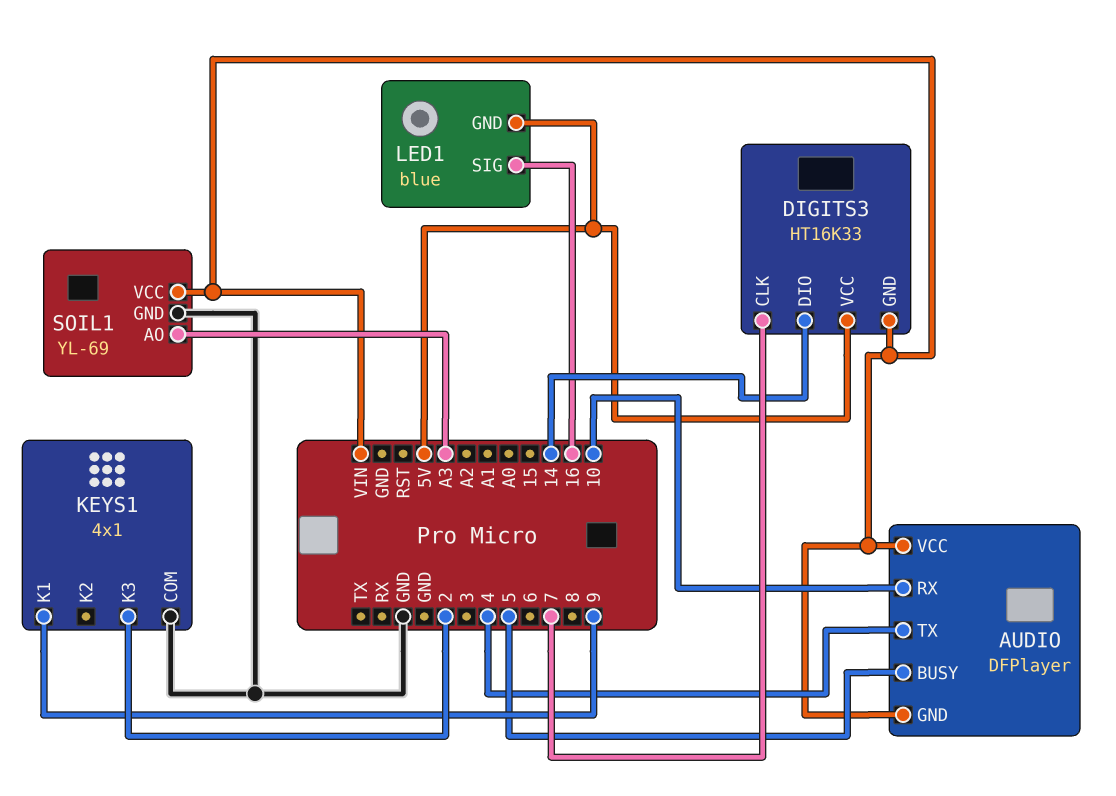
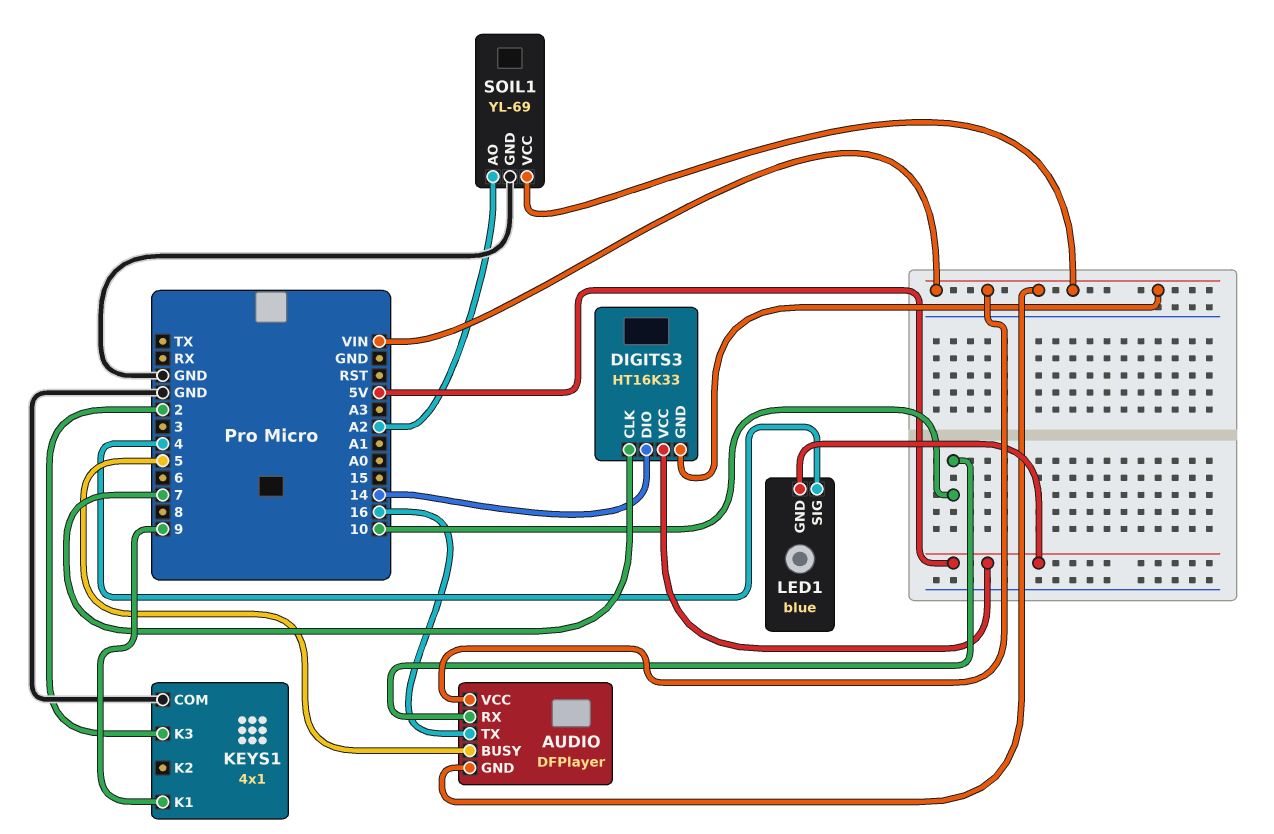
AUDIO pin TX: 4 -> 16
LED1 pin SIG: 16 -> 4
SOIL1 pin AO: A3 -> A2

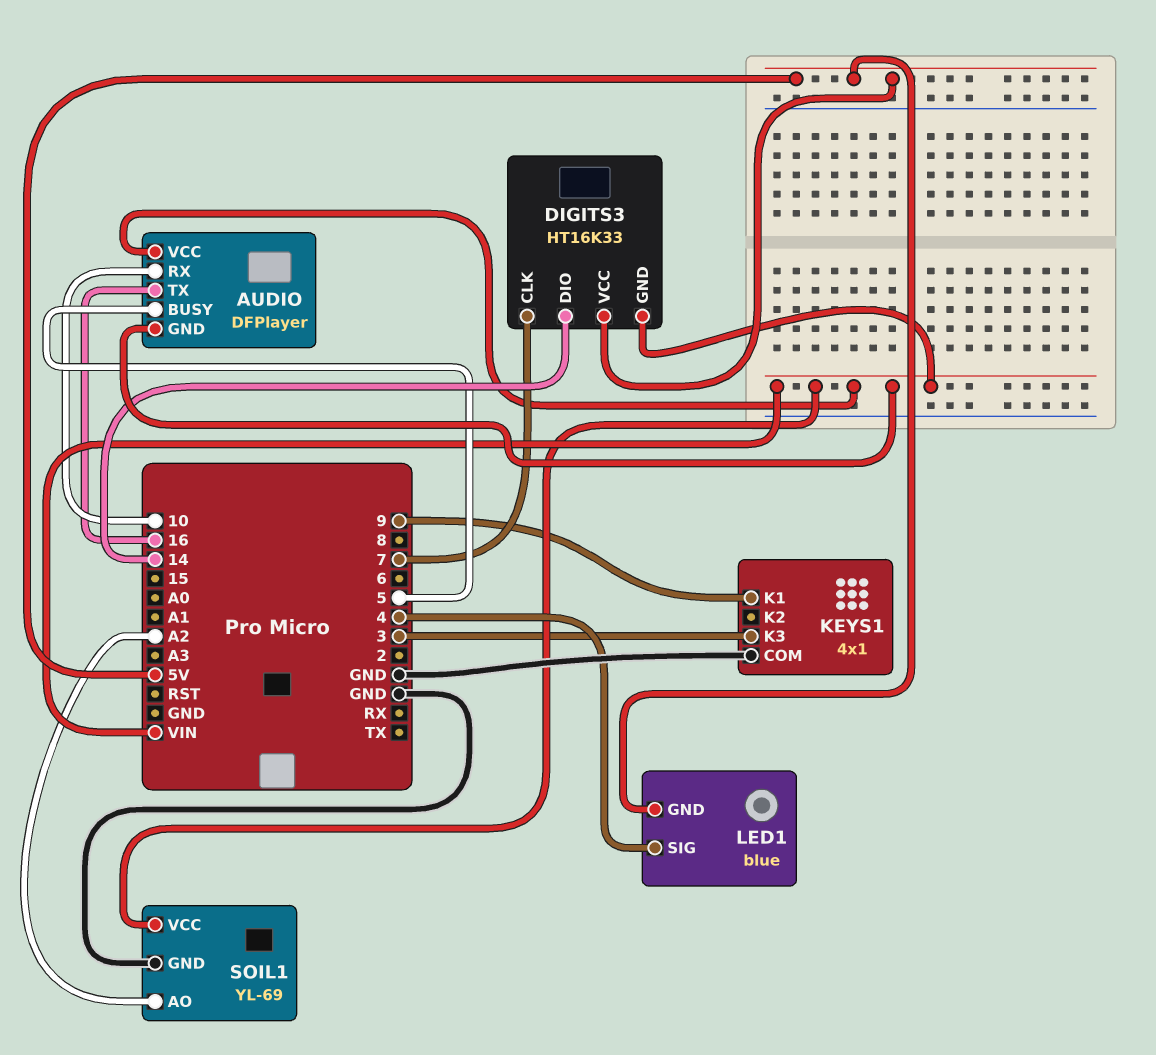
KEYS1 pin K3: 2 -> 3

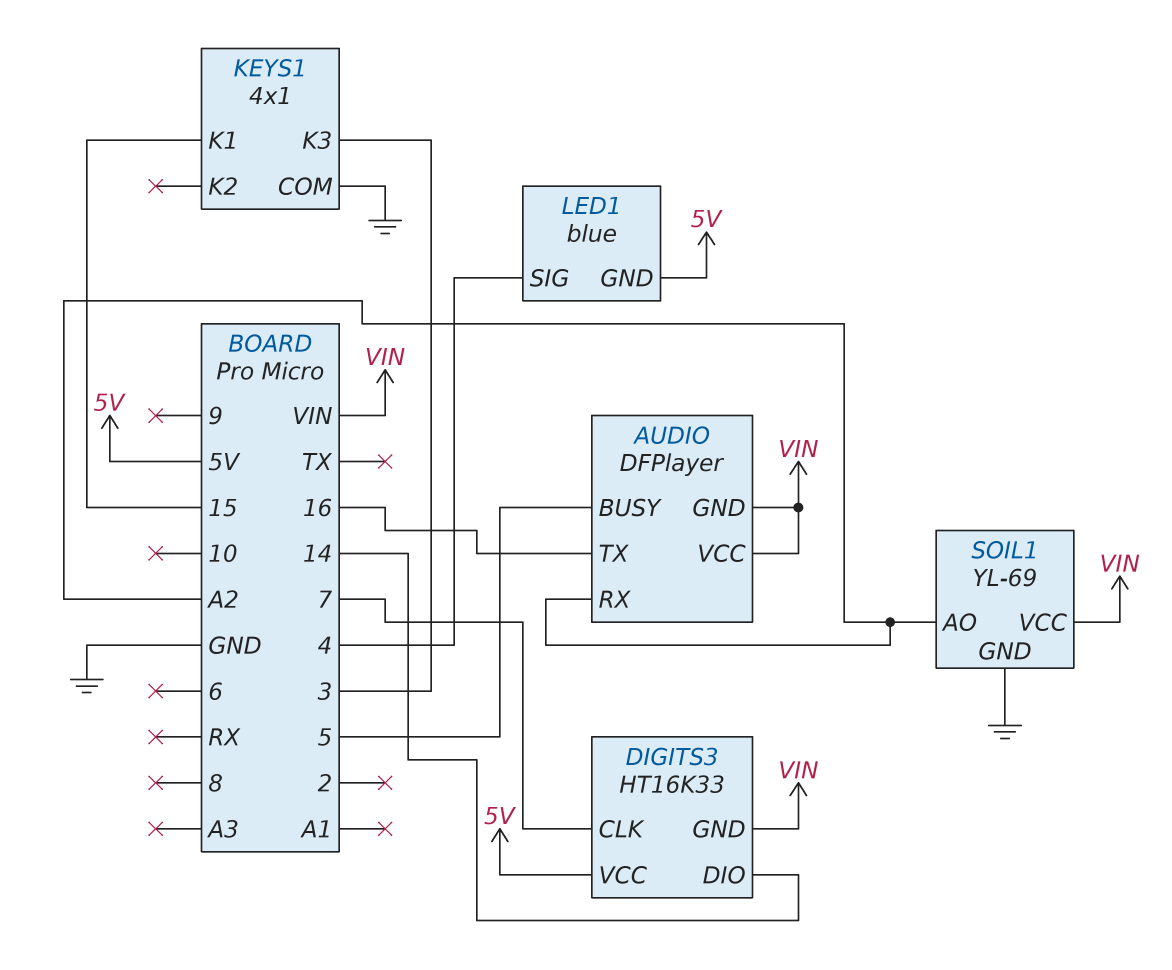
AUDIO pin RX: 10 -> A2
KEYS1 pin K1: 9 -> 15

